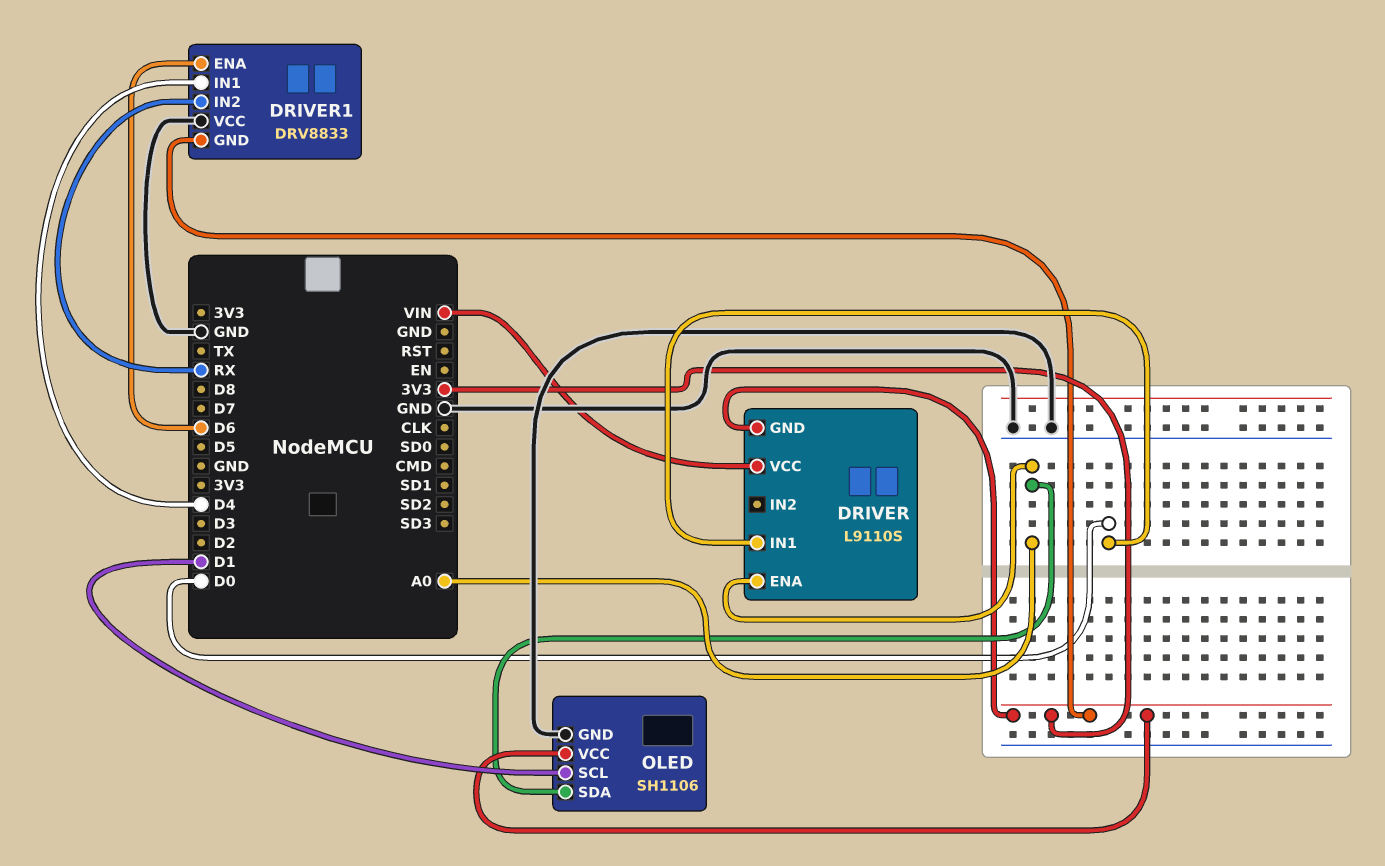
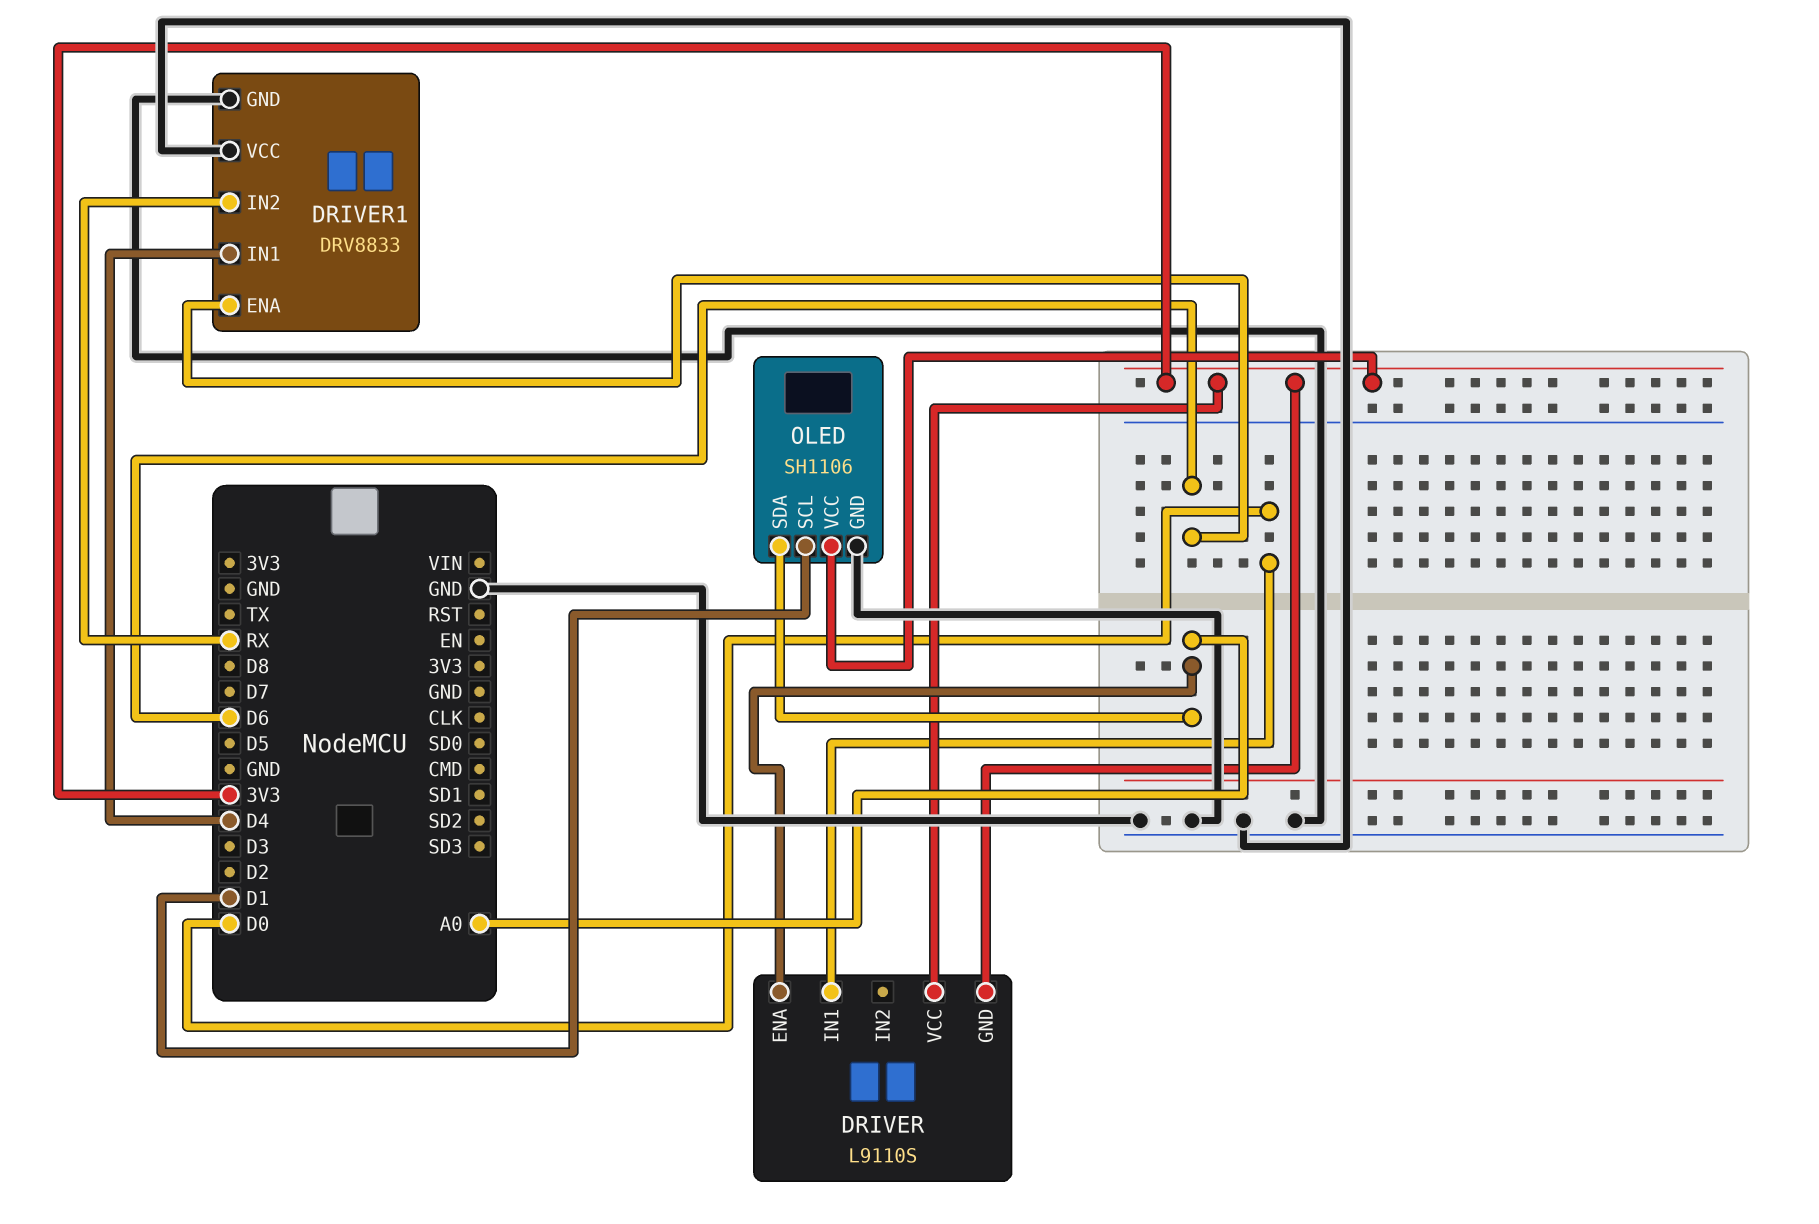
DRIVER pin VCC: VIN -> 3V3
DRIVER1 pin GND: 3V3 -> GND

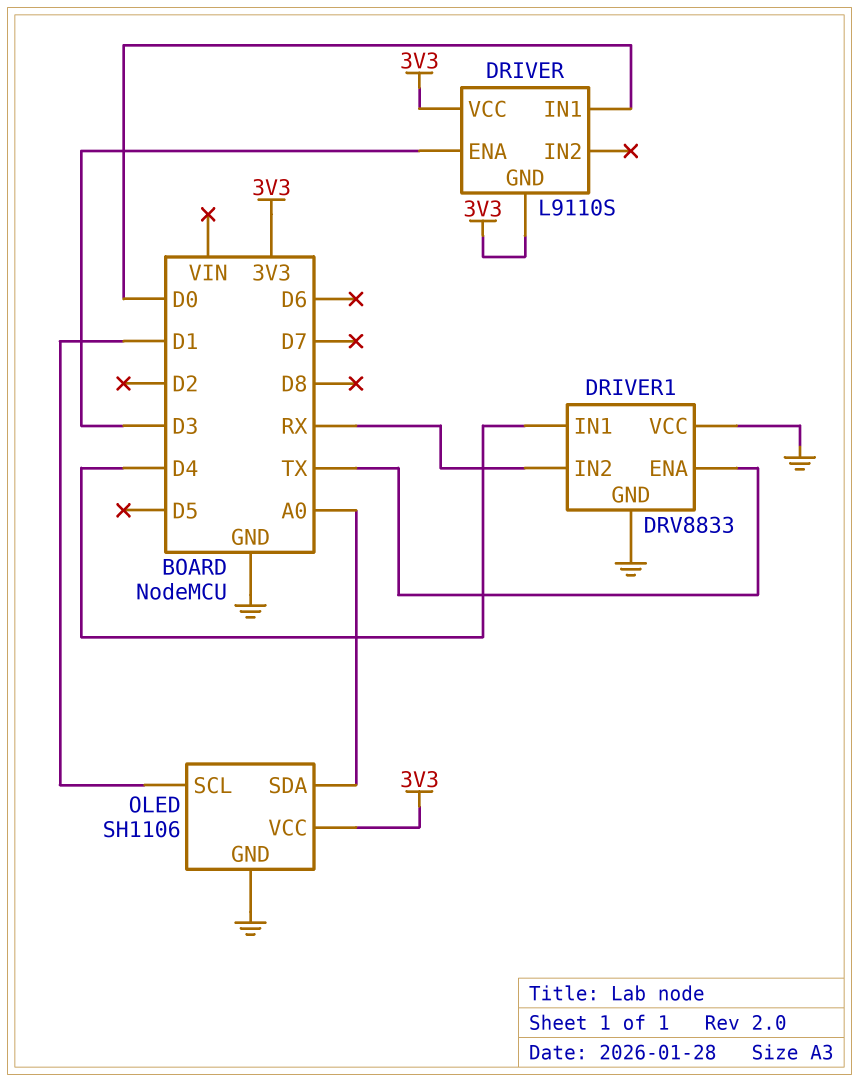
DRIVER pin ENA: A0 -> D3
DRIVER1 pin ENA: D6 -> TX

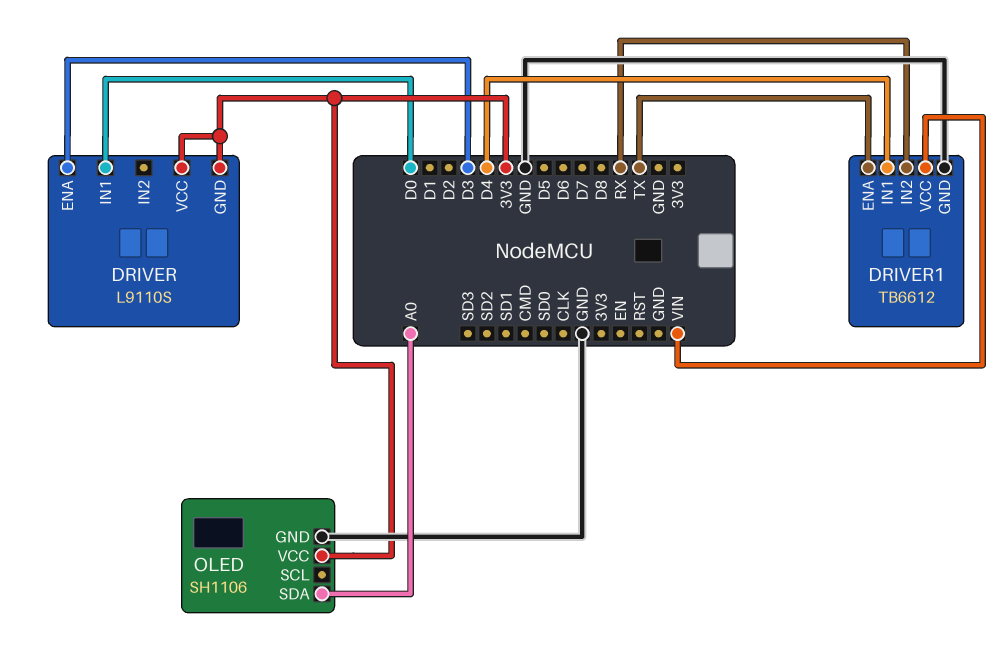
DRIVER1: DRV8833 -> TB6612
DRIVER1 pin VCC: GND -> VIN
OLED pin SCL: D1 -> none

